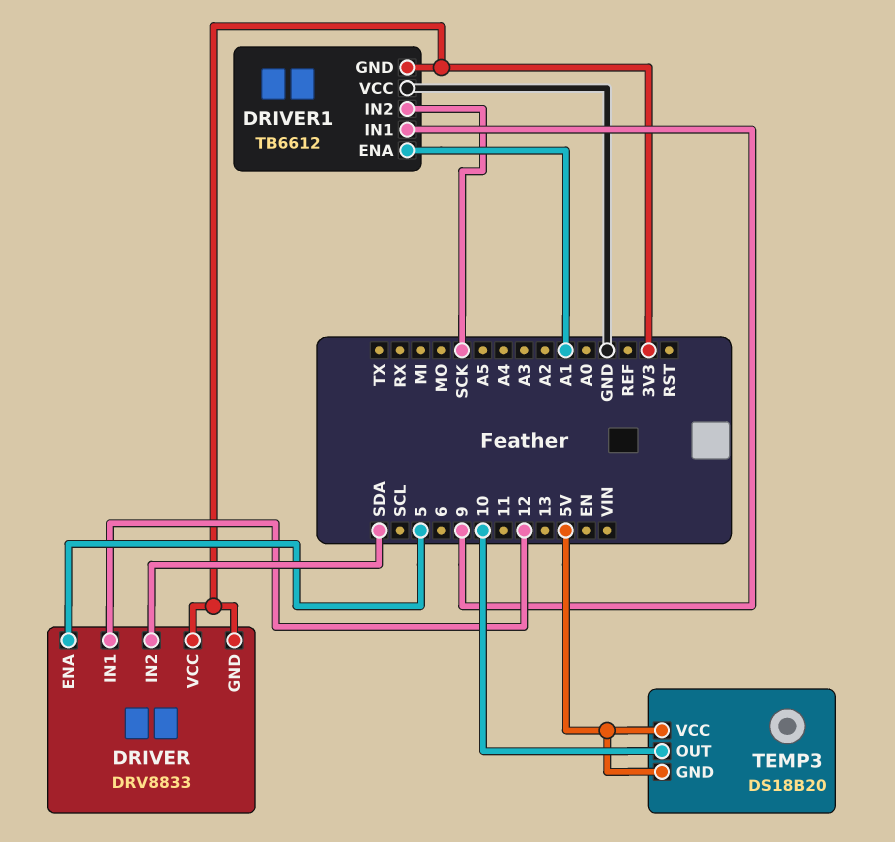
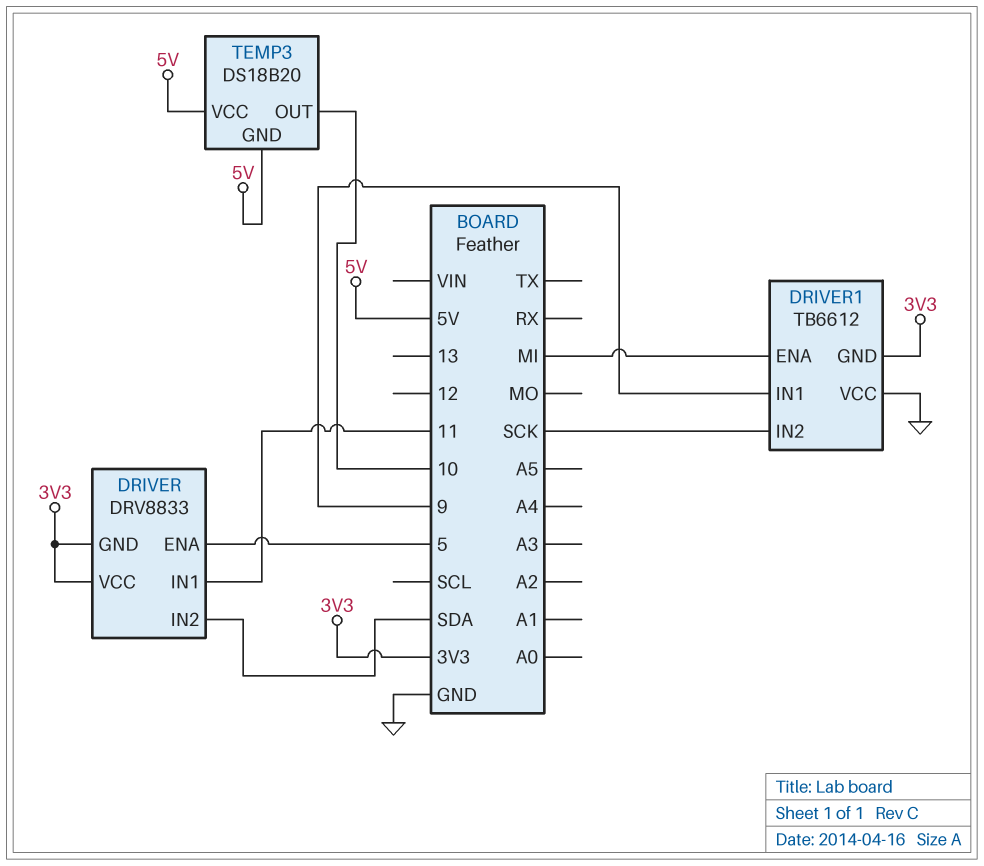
DRIVER pin IN1: 12 -> 11
DRIVER1 pin ENA: A1 -> MI

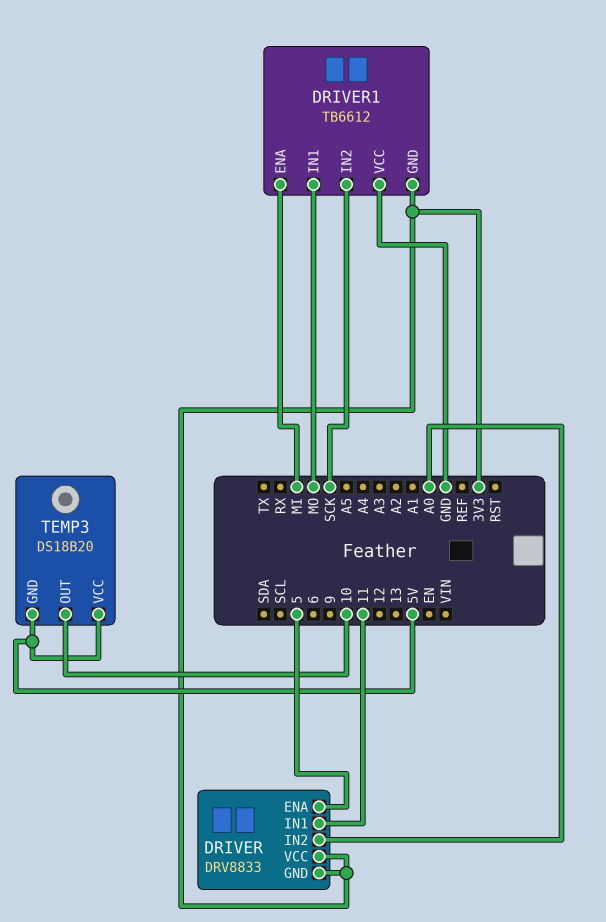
DRIVER pin IN2: SDA -> A0
DRIVER1 pin IN1: 9 -> MO

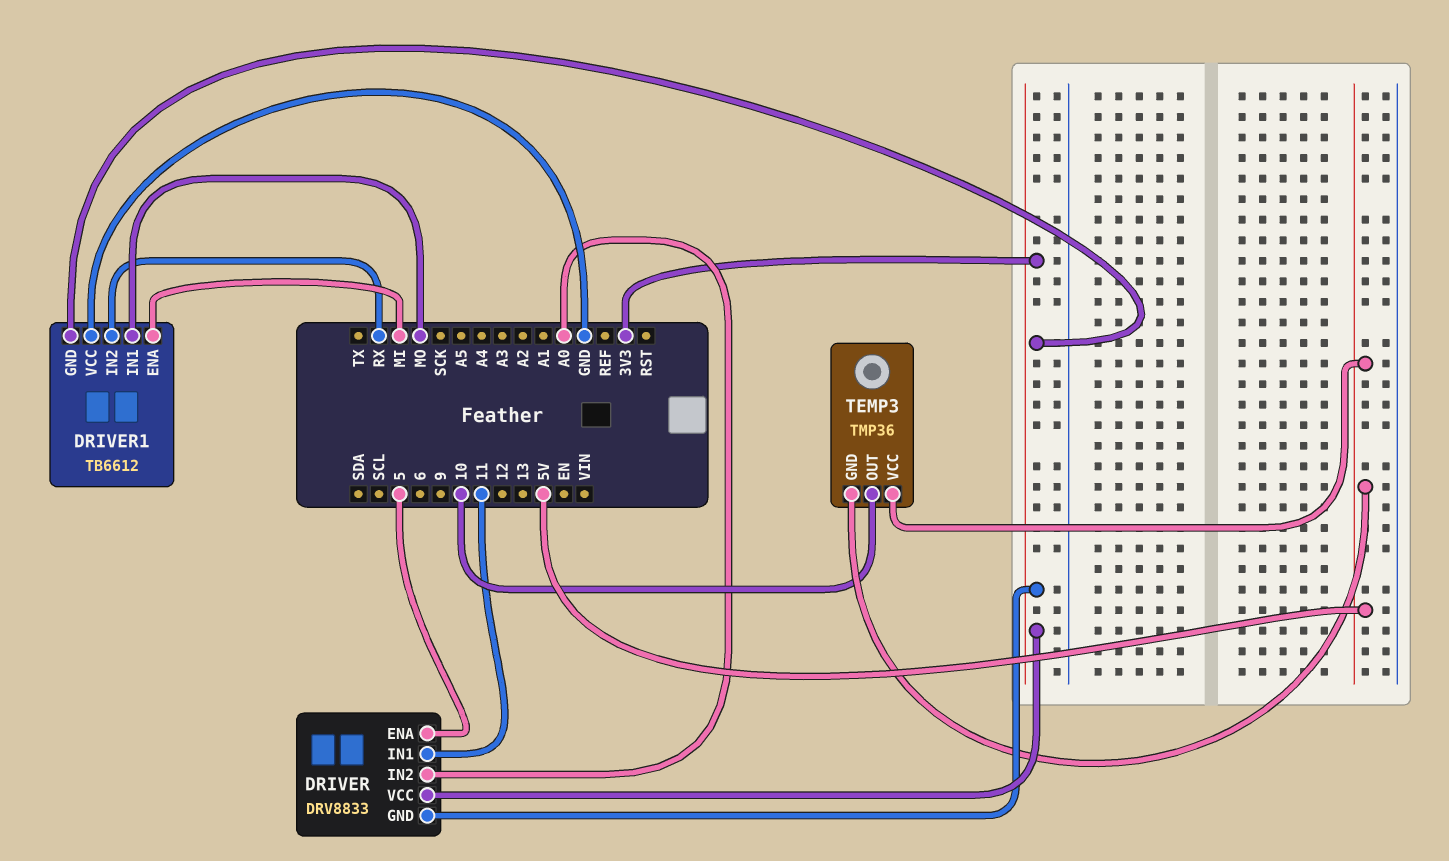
DRIVER1 pin IN2: SCK -> RX
TEMP3: DS18B20 -> TMP36

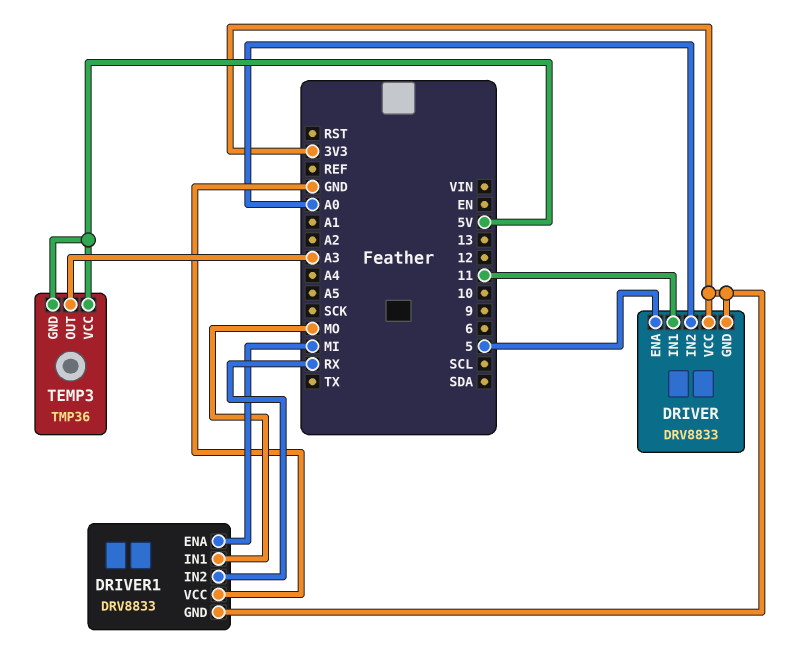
DRIVER1: TB6612 -> DRV8833
TEMP3 pin OUT: 10 -> A3

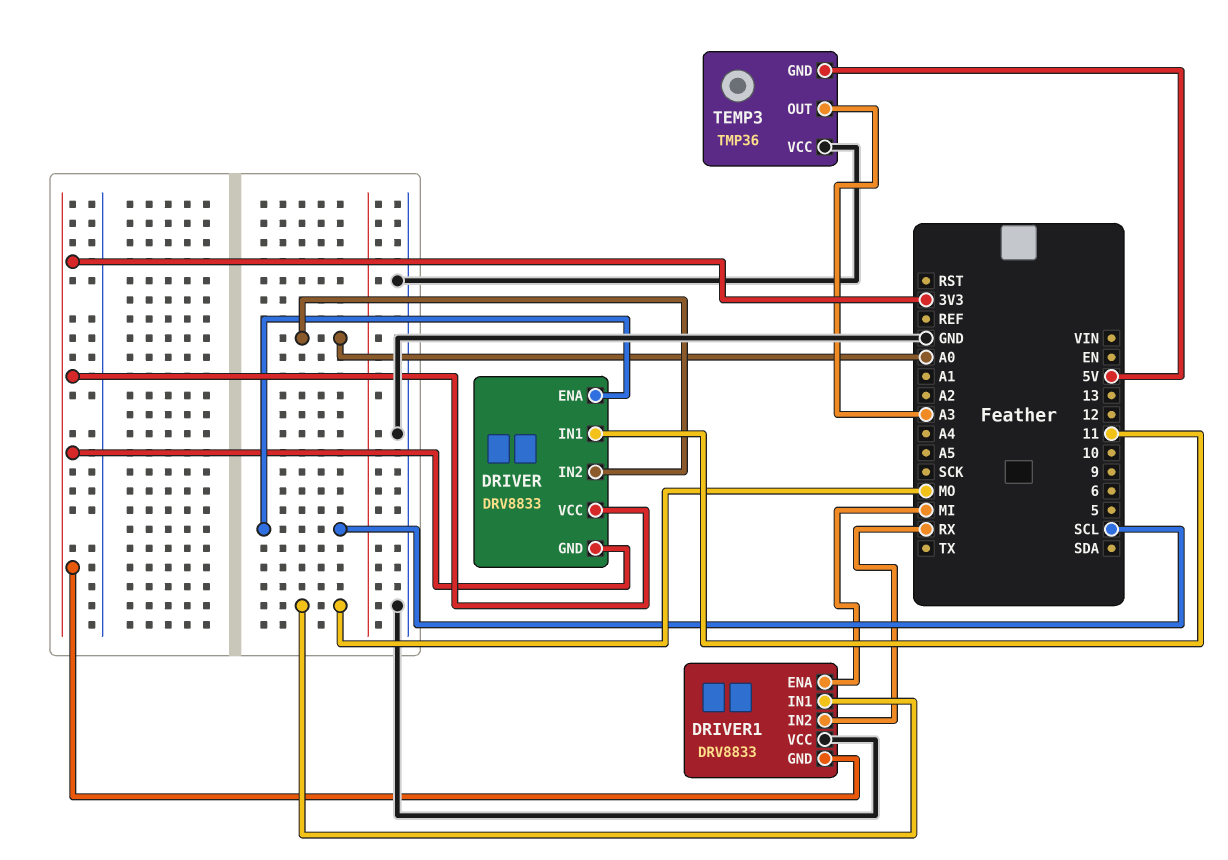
DRIVER pin ENA: 5 -> SCL
TEMP3 pin VCC: 5V -> GND

